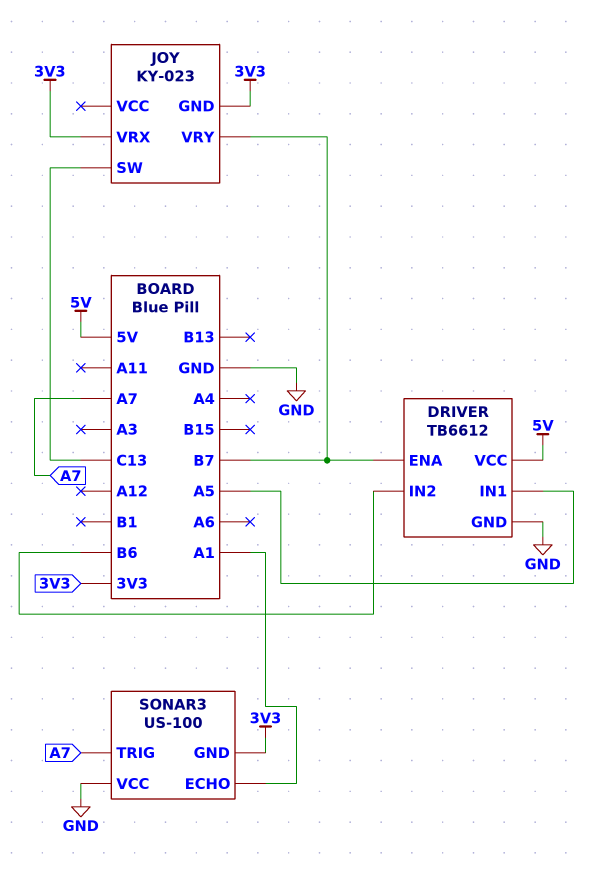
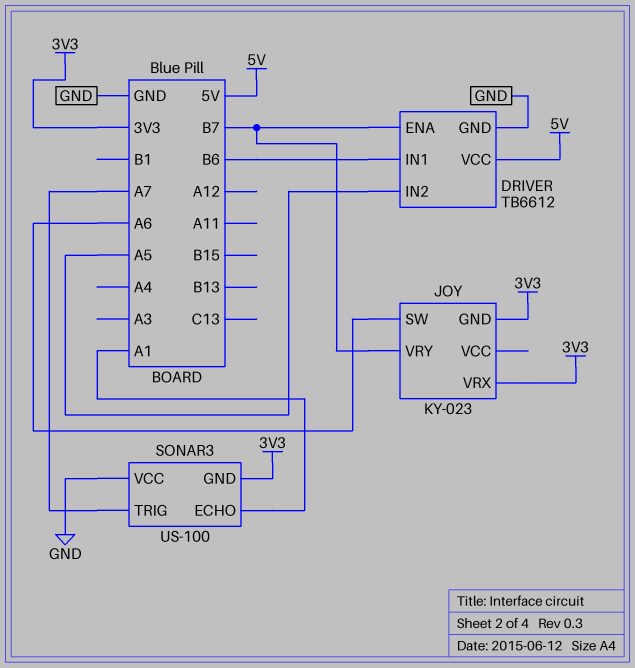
DRIVER pin IN1: A5 -> B6
DRIVER pin IN2: B6 -> A5
JOY pin SW: C13 -> A6

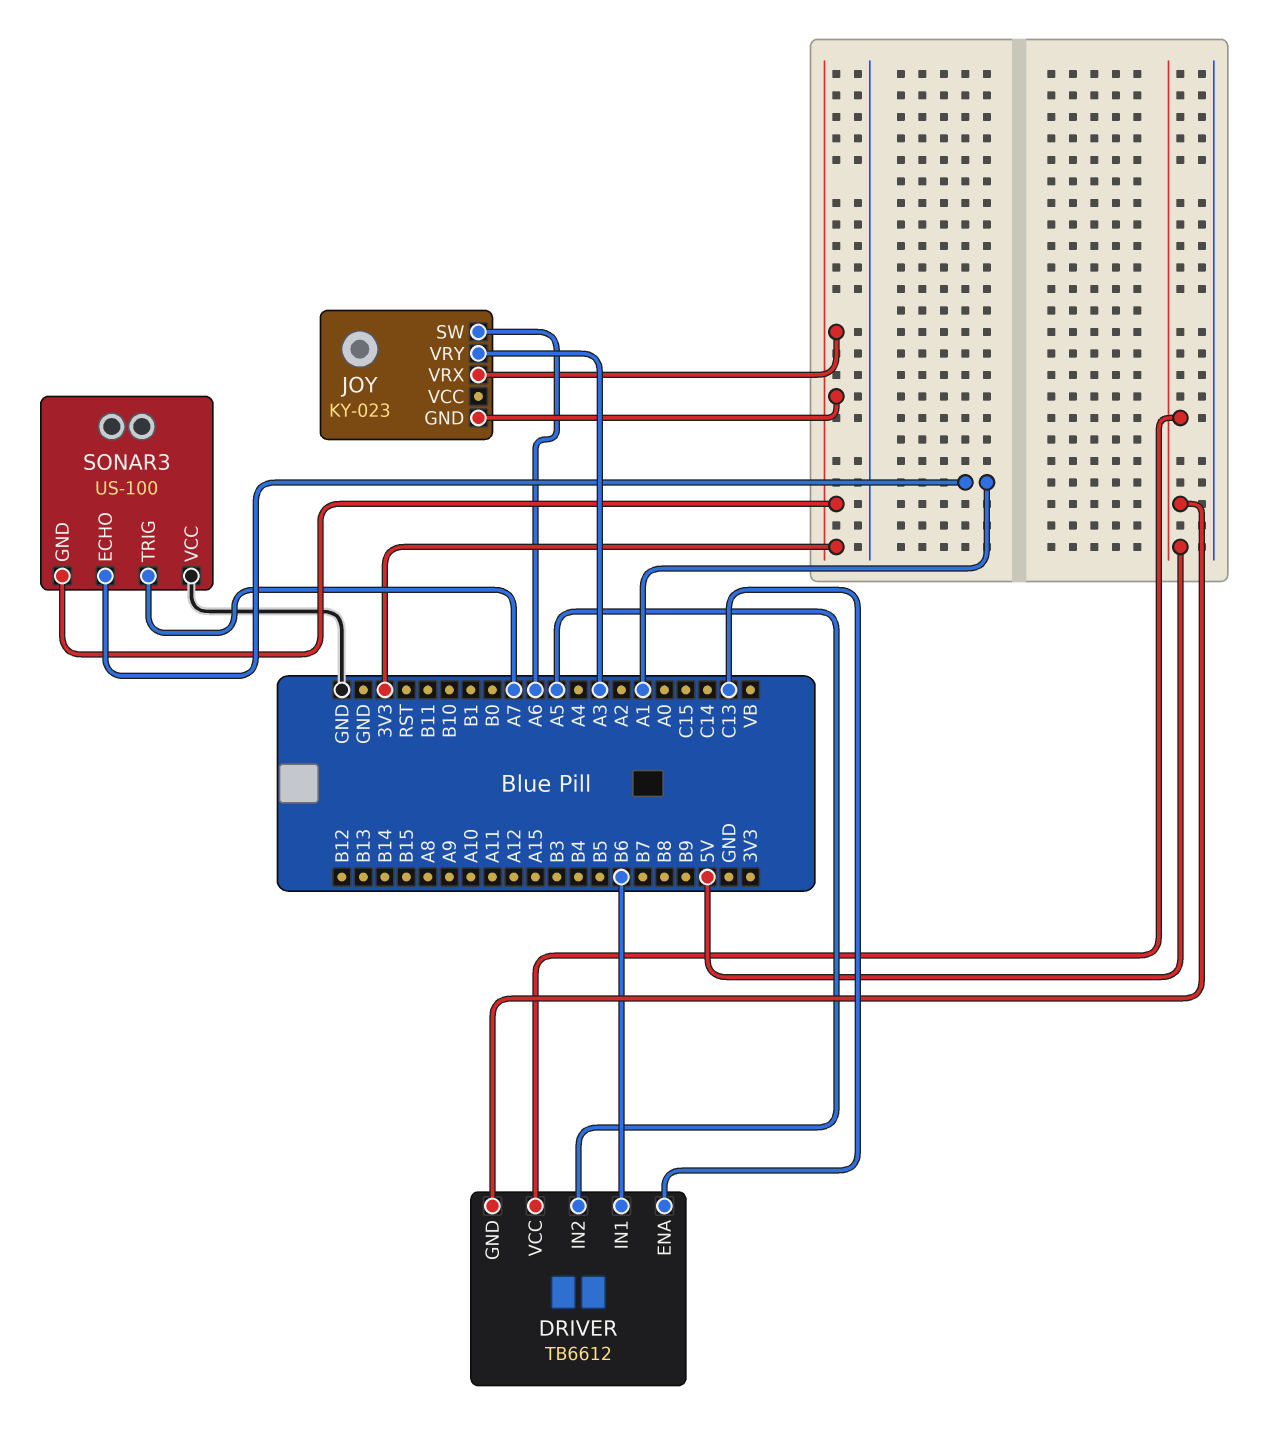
DRIVER pin ENA: B7 -> C13
DRIVER pin GND: GND -> 5V
JOY pin VRY: B7 -> A3

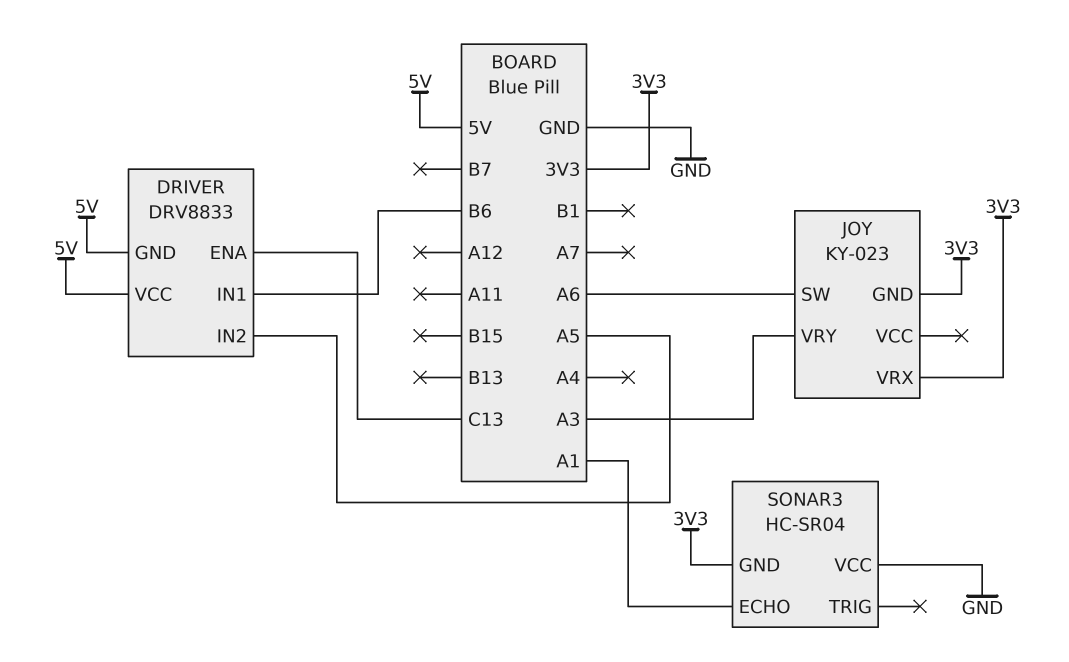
DRIVER: TB6612 -> DRV8833
SONAR3: US-100 -> HC-SR04
SONAR3 pin TRIG: A7 -> none

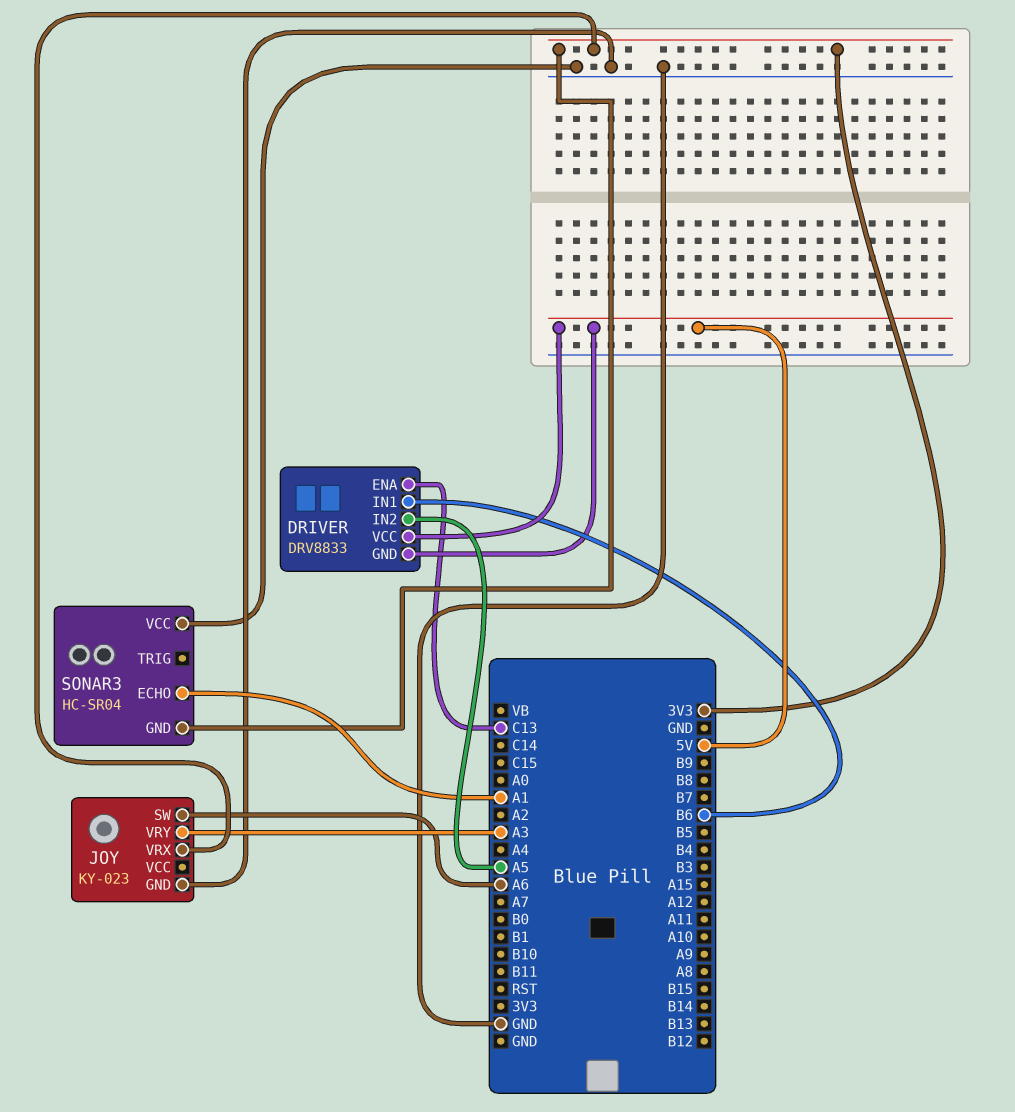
JOY pin GND: 3V3 -> GND

